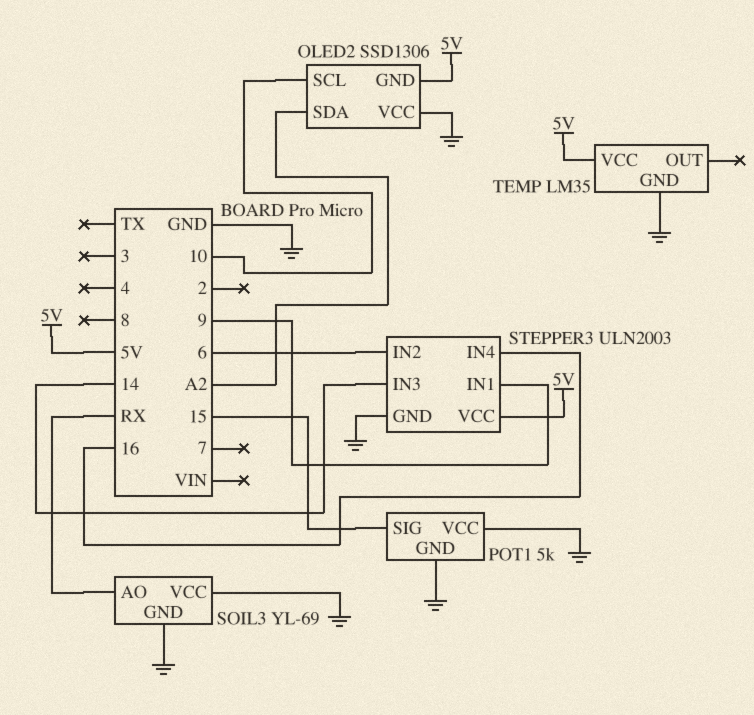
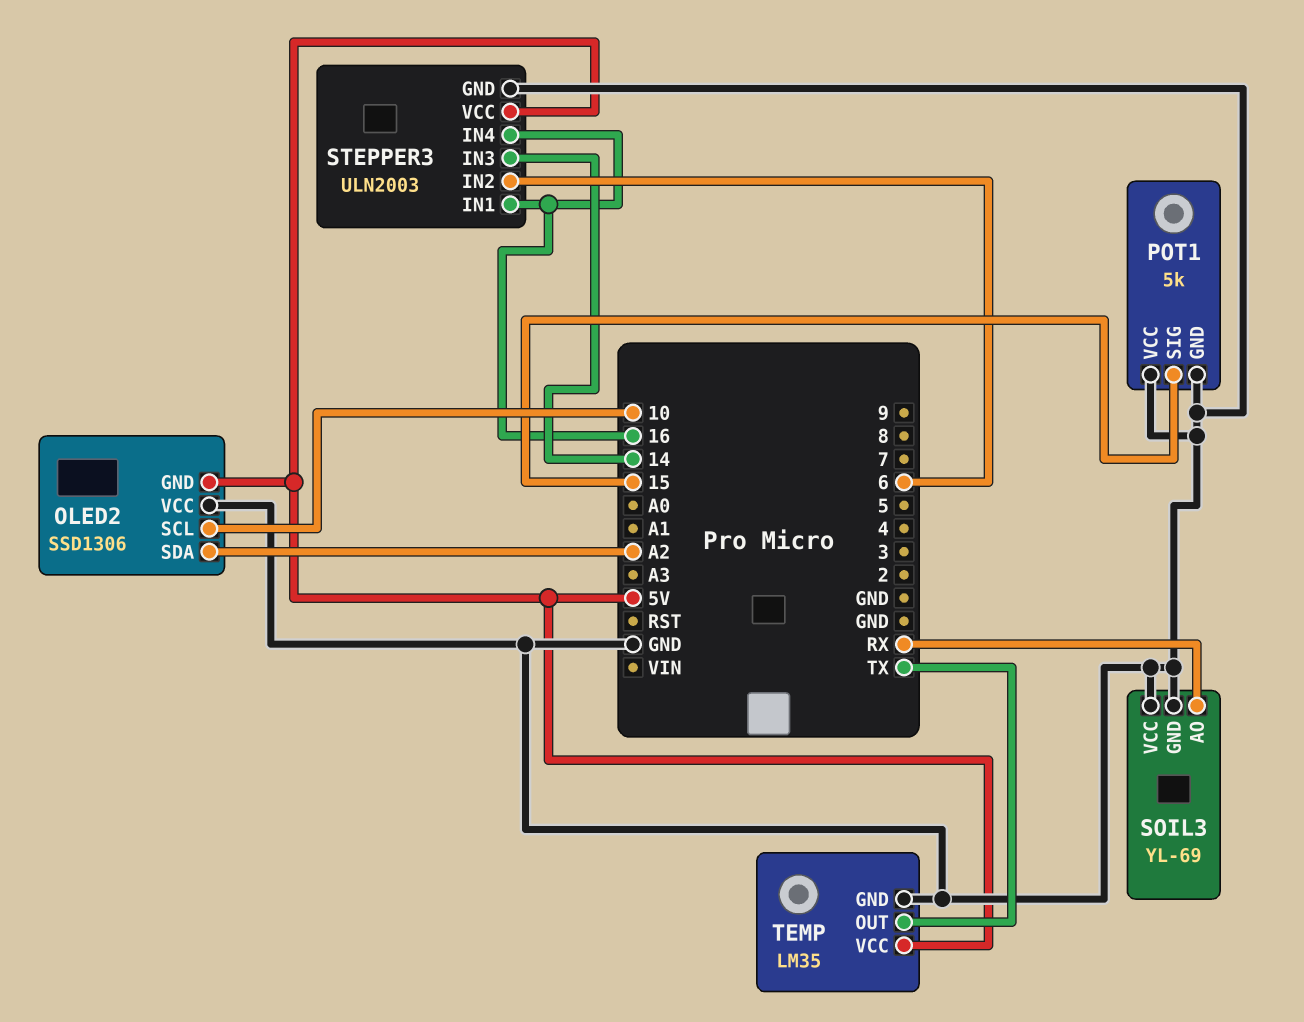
STEPPER3 pin IN1: 9 -> 16
TEMP pin OUT: none -> TX

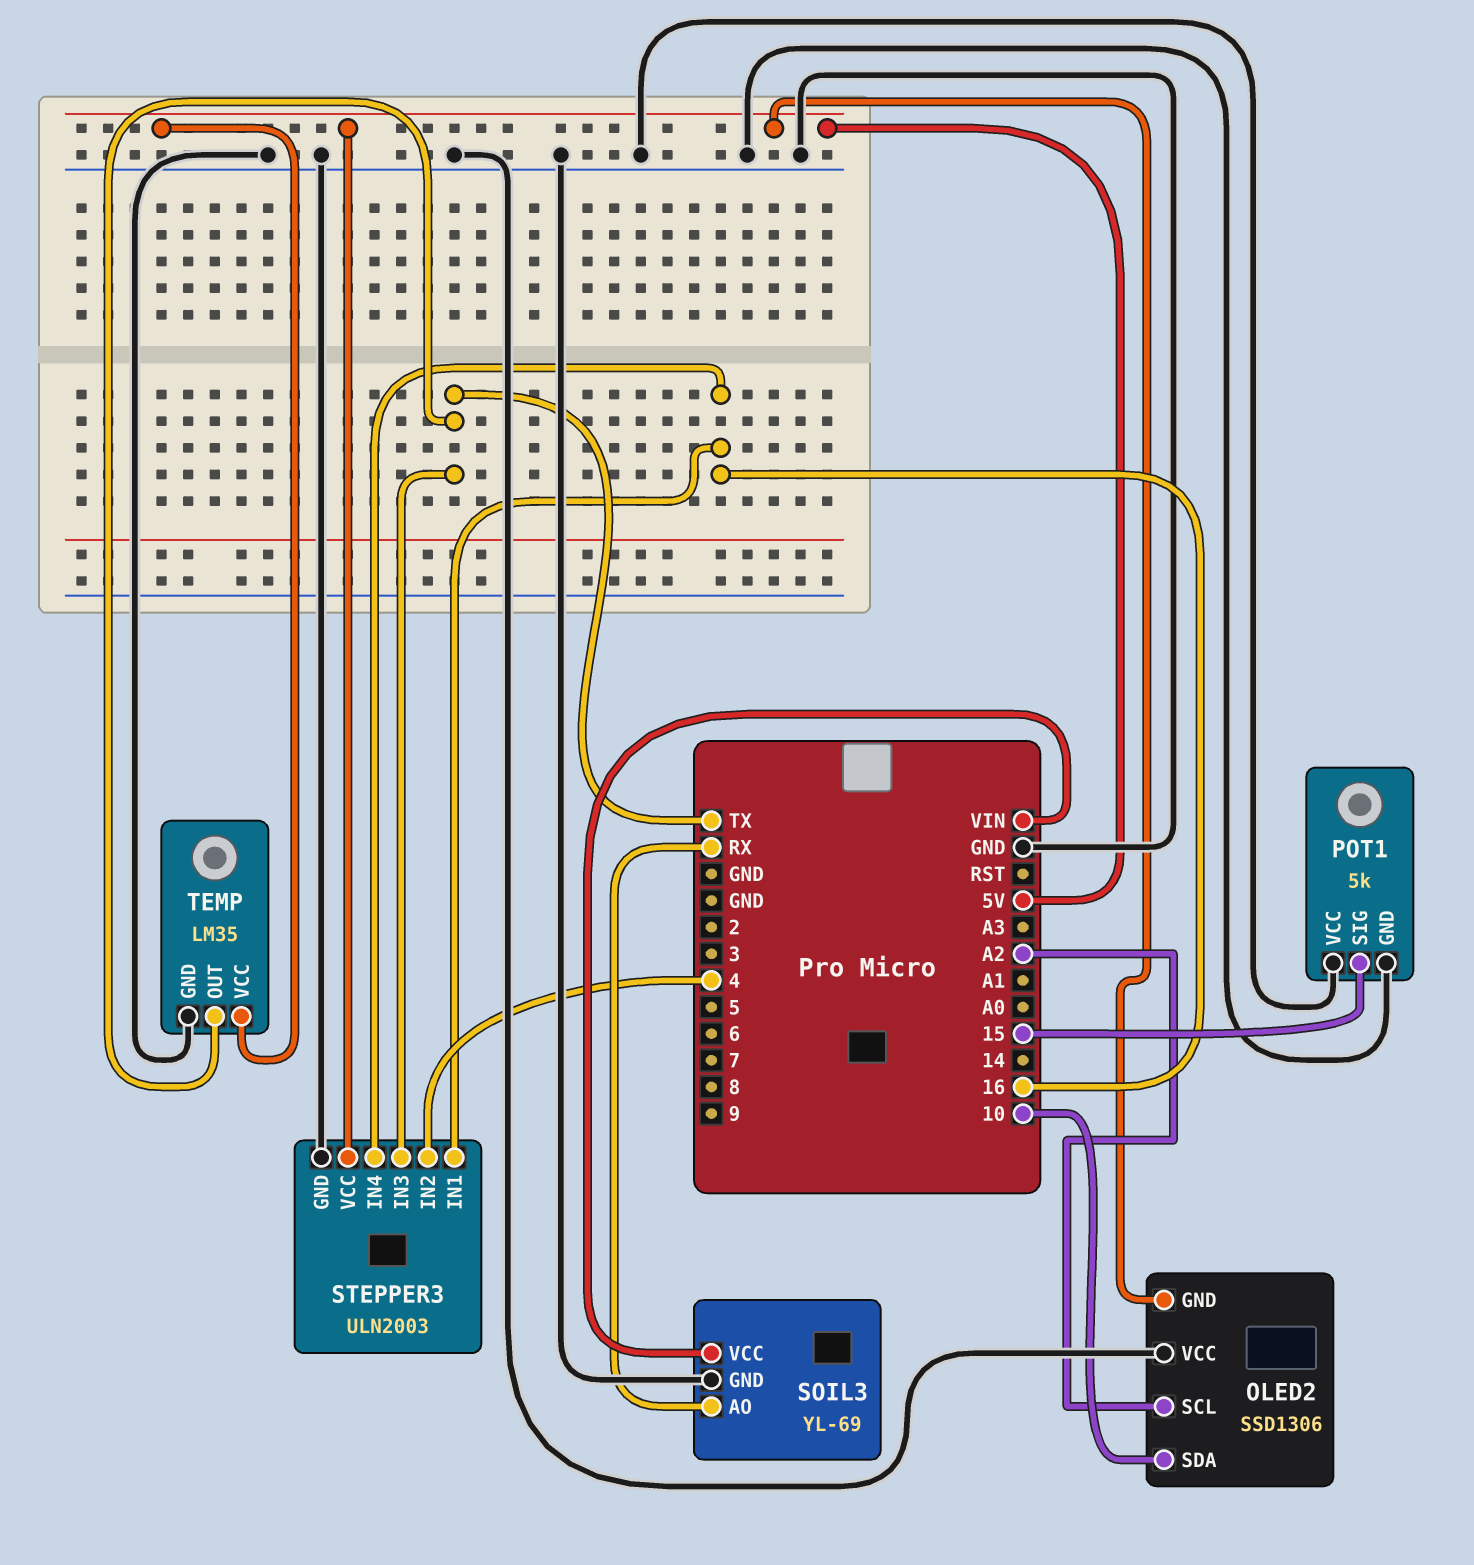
OLED2 pin SCL: 10 -> A2
OLED2 pin SDA: A2 -> 10
SOIL3 pin VCC: GND -> VIN
STEPPER3 pin IN2: 6 -> 4
STEPPER3 pin IN3: 14 -> TX

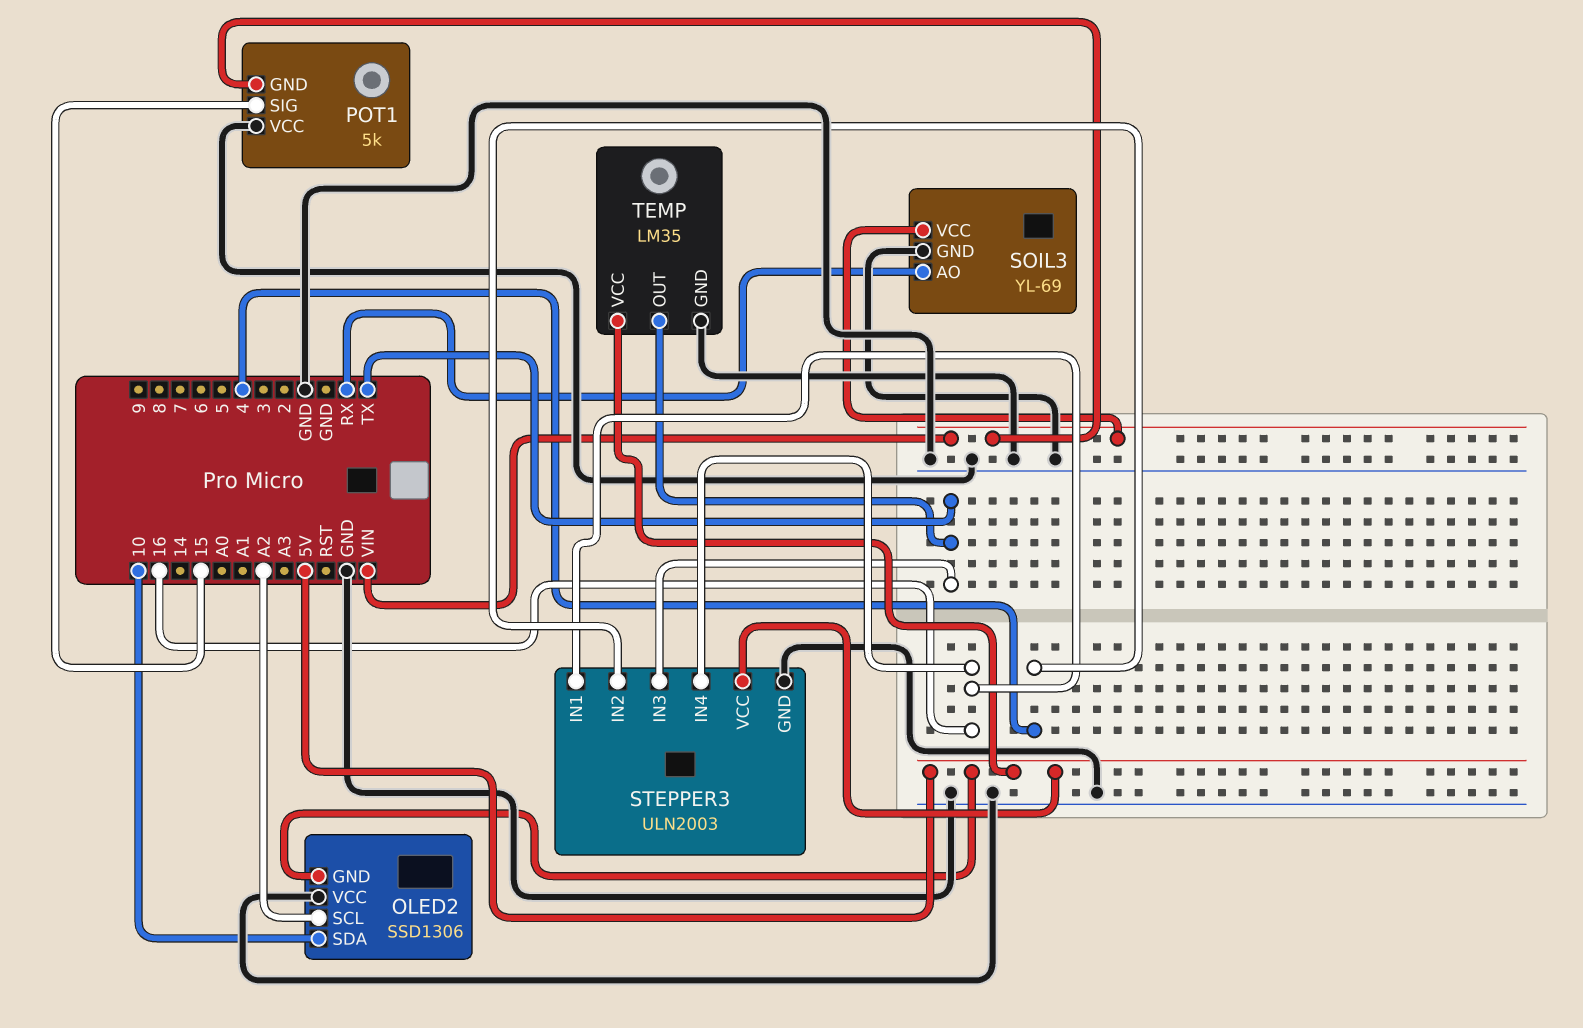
POT1 pin GND: GND -> VIN

